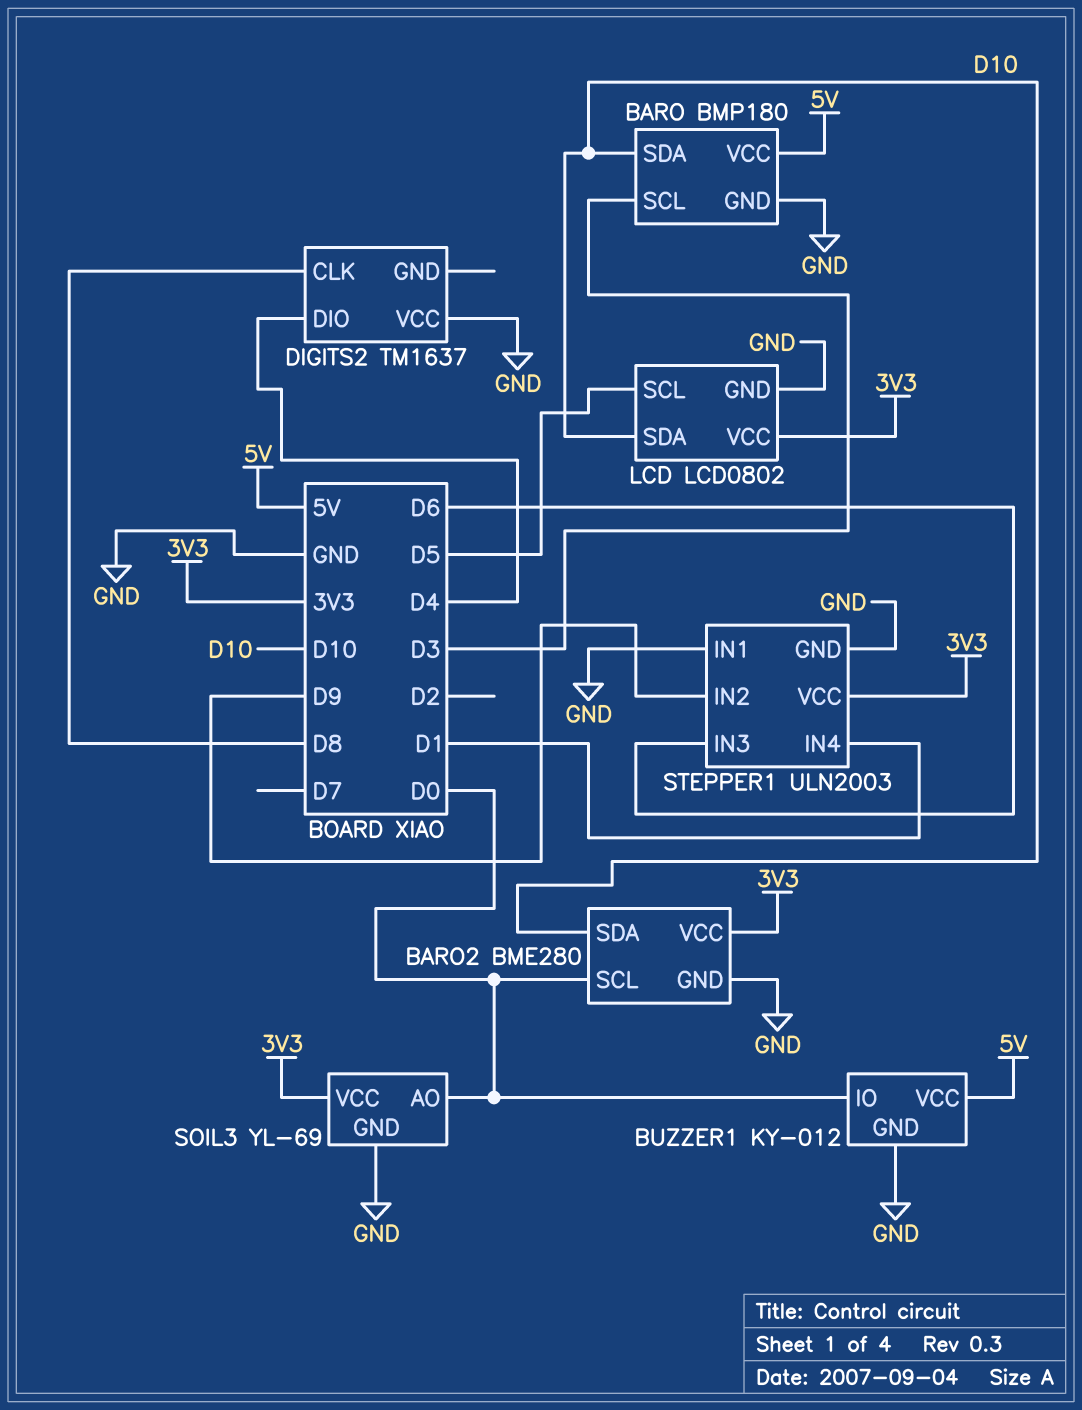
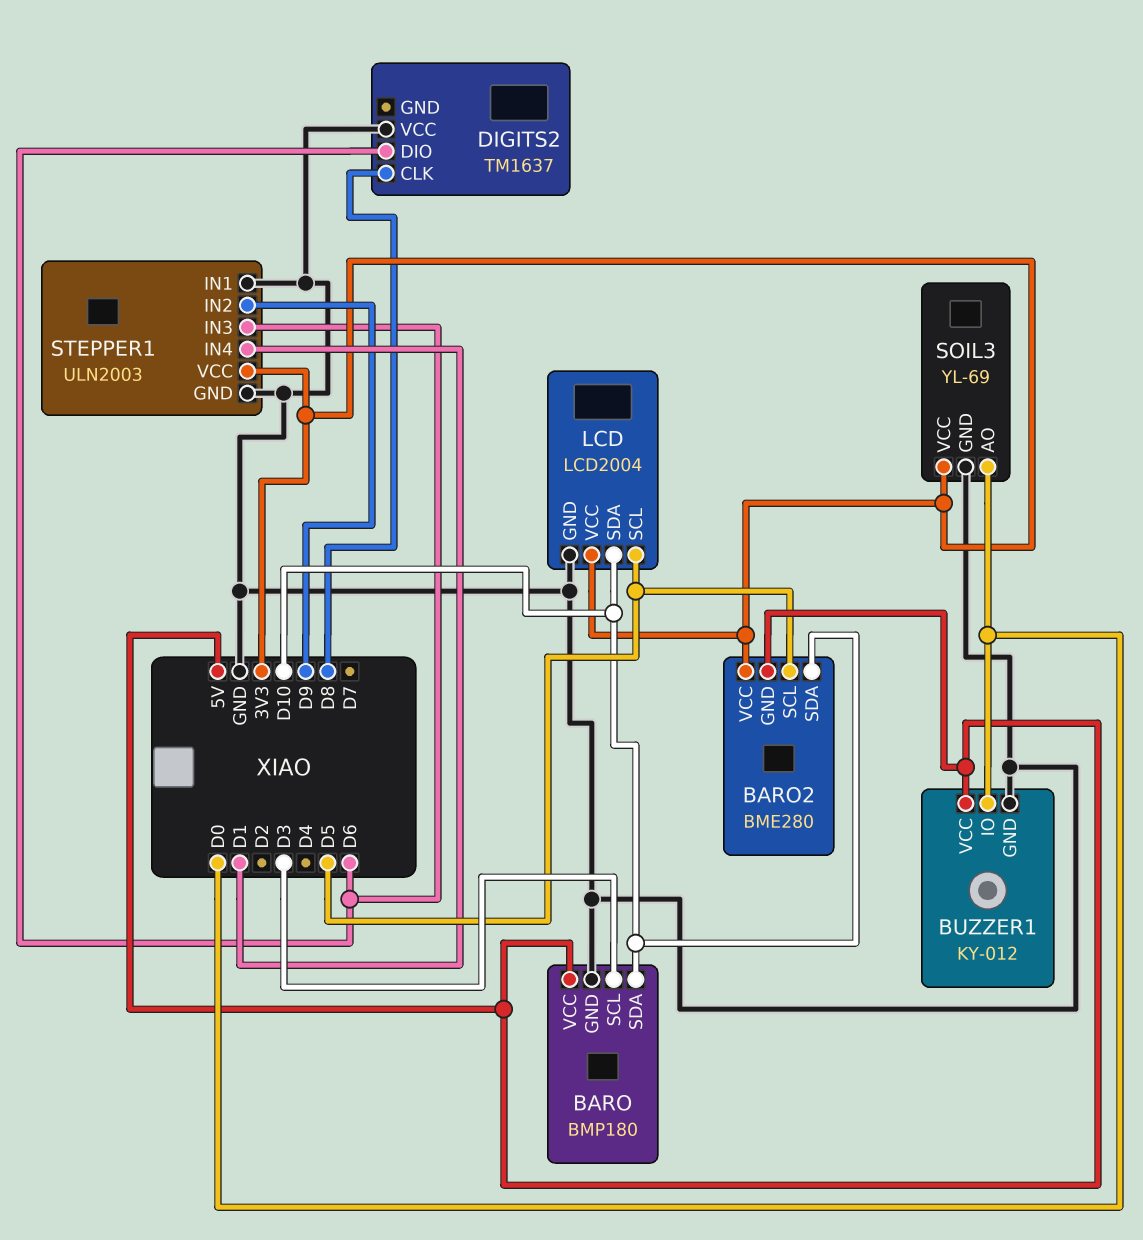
BARO2 pin GND: GND -> 5V
BARO2 pin SCL: D0 -> D5
DIGITS2 pin DIO: D4 -> D6
LCD: LCD0802 -> LCD2004

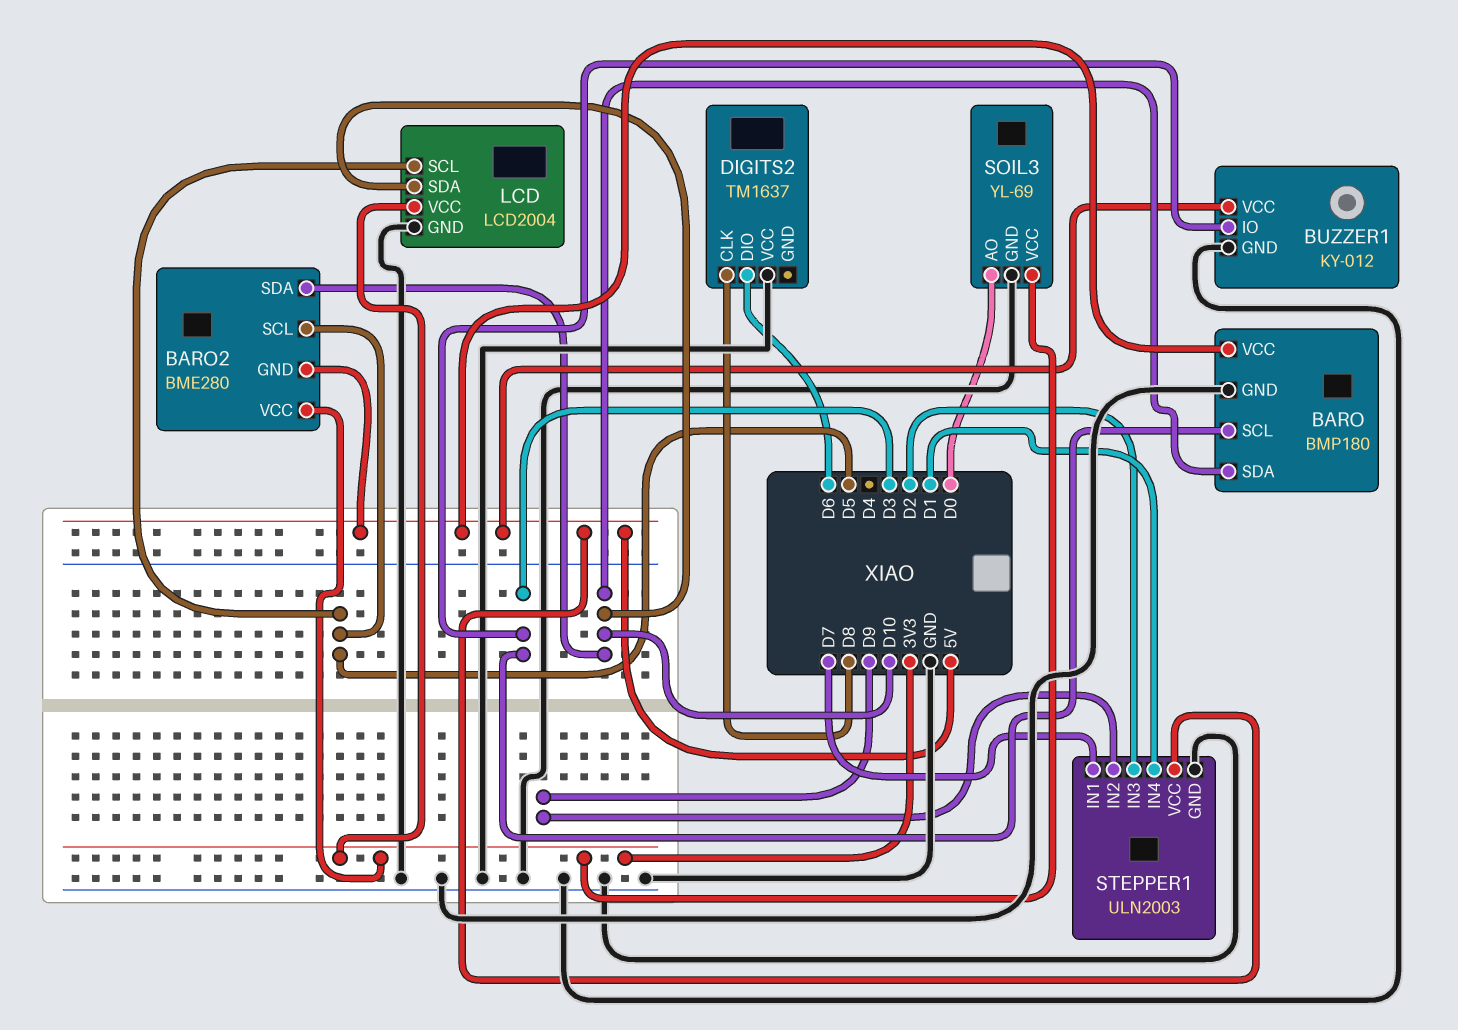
BUZZER1 pin IO: D0 -> D3
STEPPER1 pin IN1: GND -> D7
STEPPER1 pin IN3: D6 -> D2
STEPPER1 pin VCC: 3V3 -> 5V

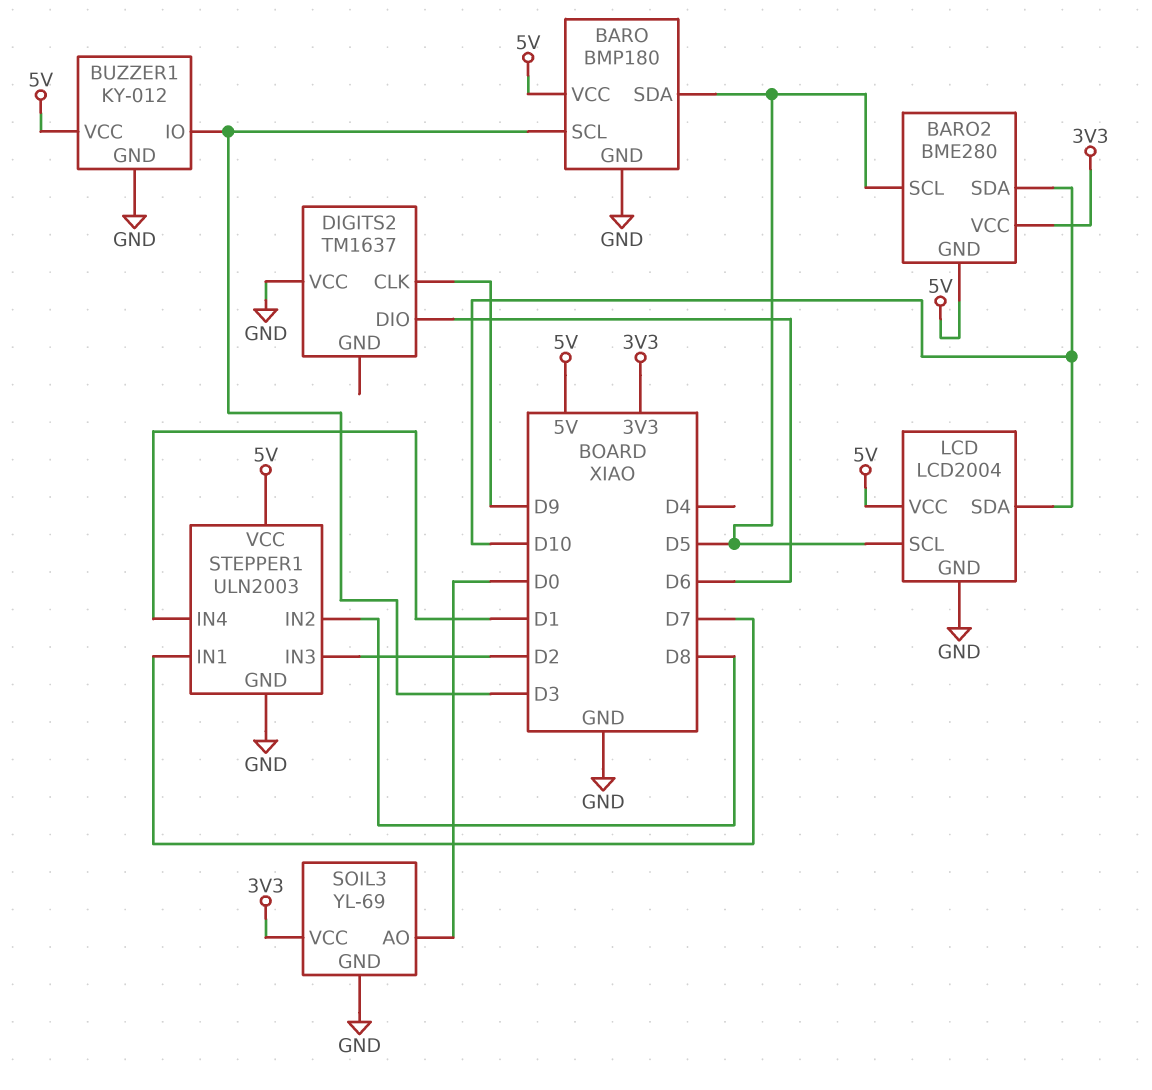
BARO pin SDA: D10 -> D5
DIGITS2 pin CLK: D8 -> D9
LCD pin VCC: 3V3 -> 5V
STEPPER1 pin IN2: D9 -> D8

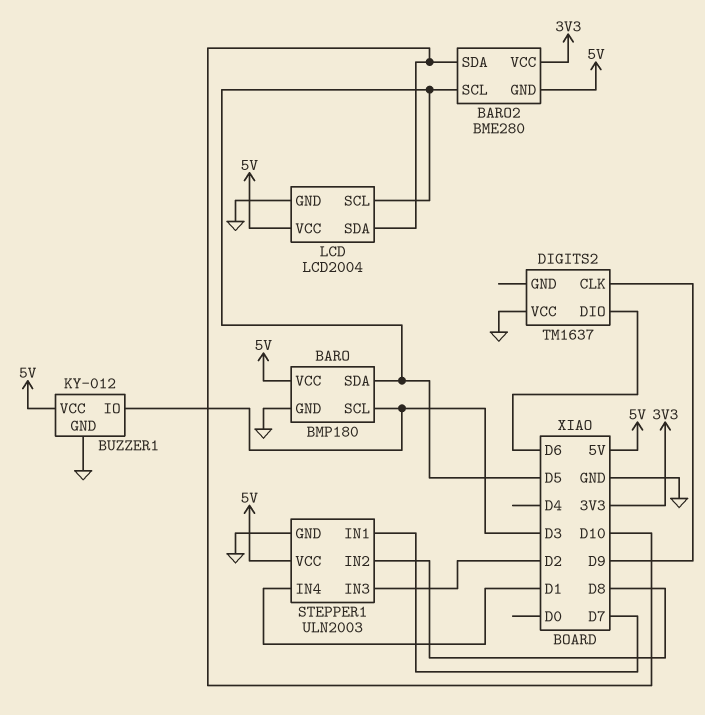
SOIL3: YL-69 -> none
SOIL3 pin AO: D0 -> none
SOIL3 pin GND: GND -> none
SOIL3 pin VCC: 3V3 -> none

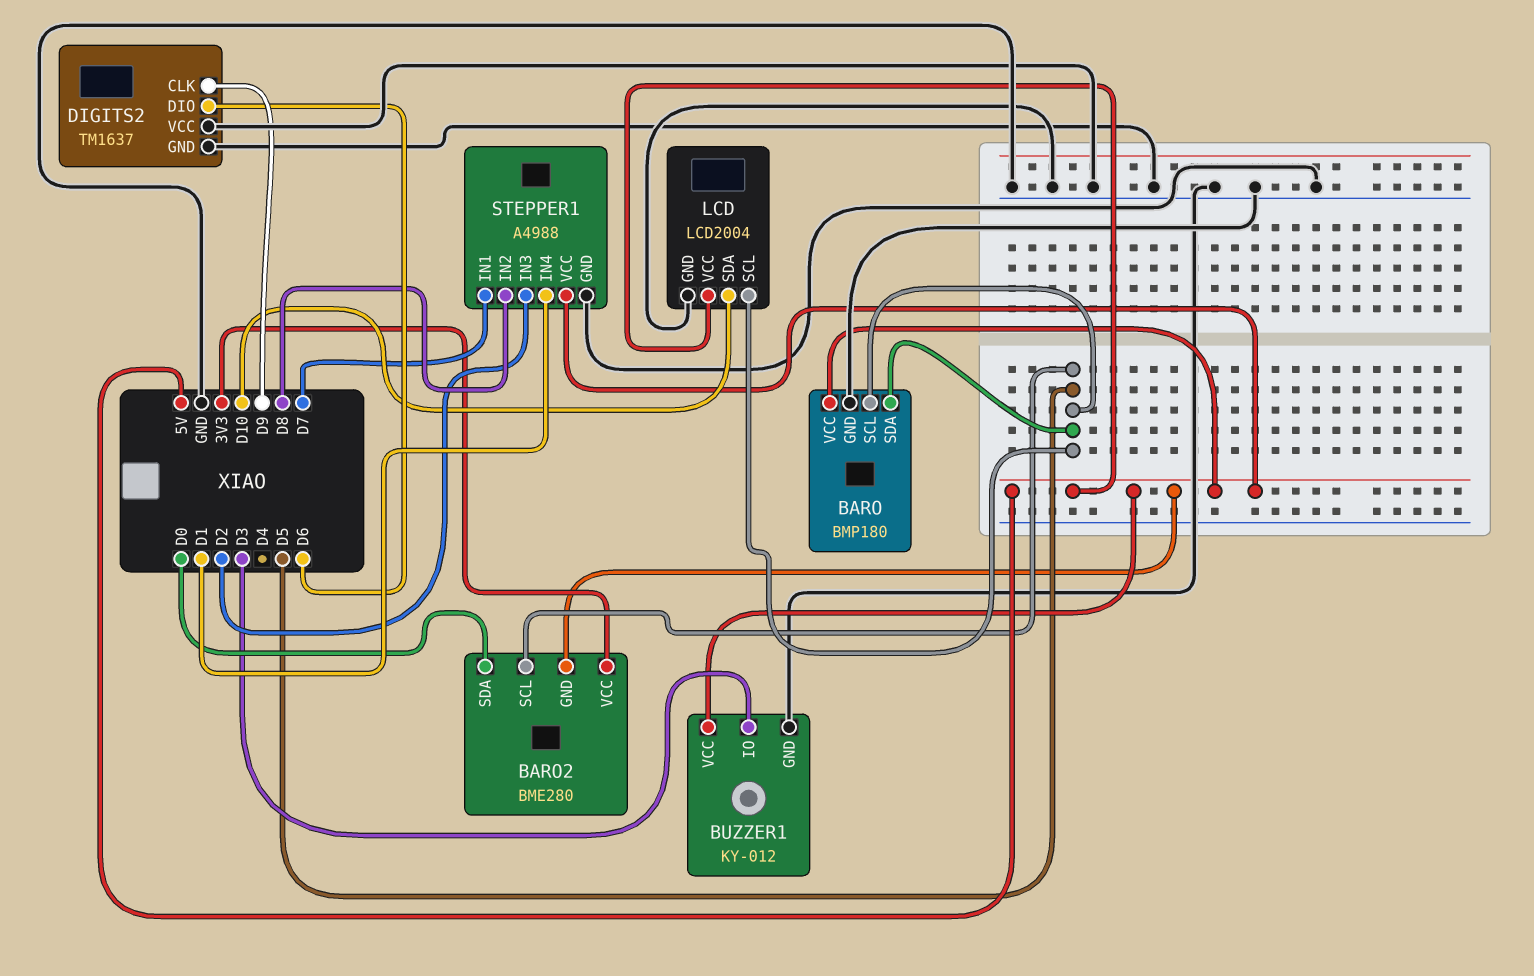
BARO pin SCL: D3 -> D5
BARO2 pin SDA: D10 -> D0
DIGITS2 pin GND: none -> GND
STEPPER1: ULN2003 -> A4988

